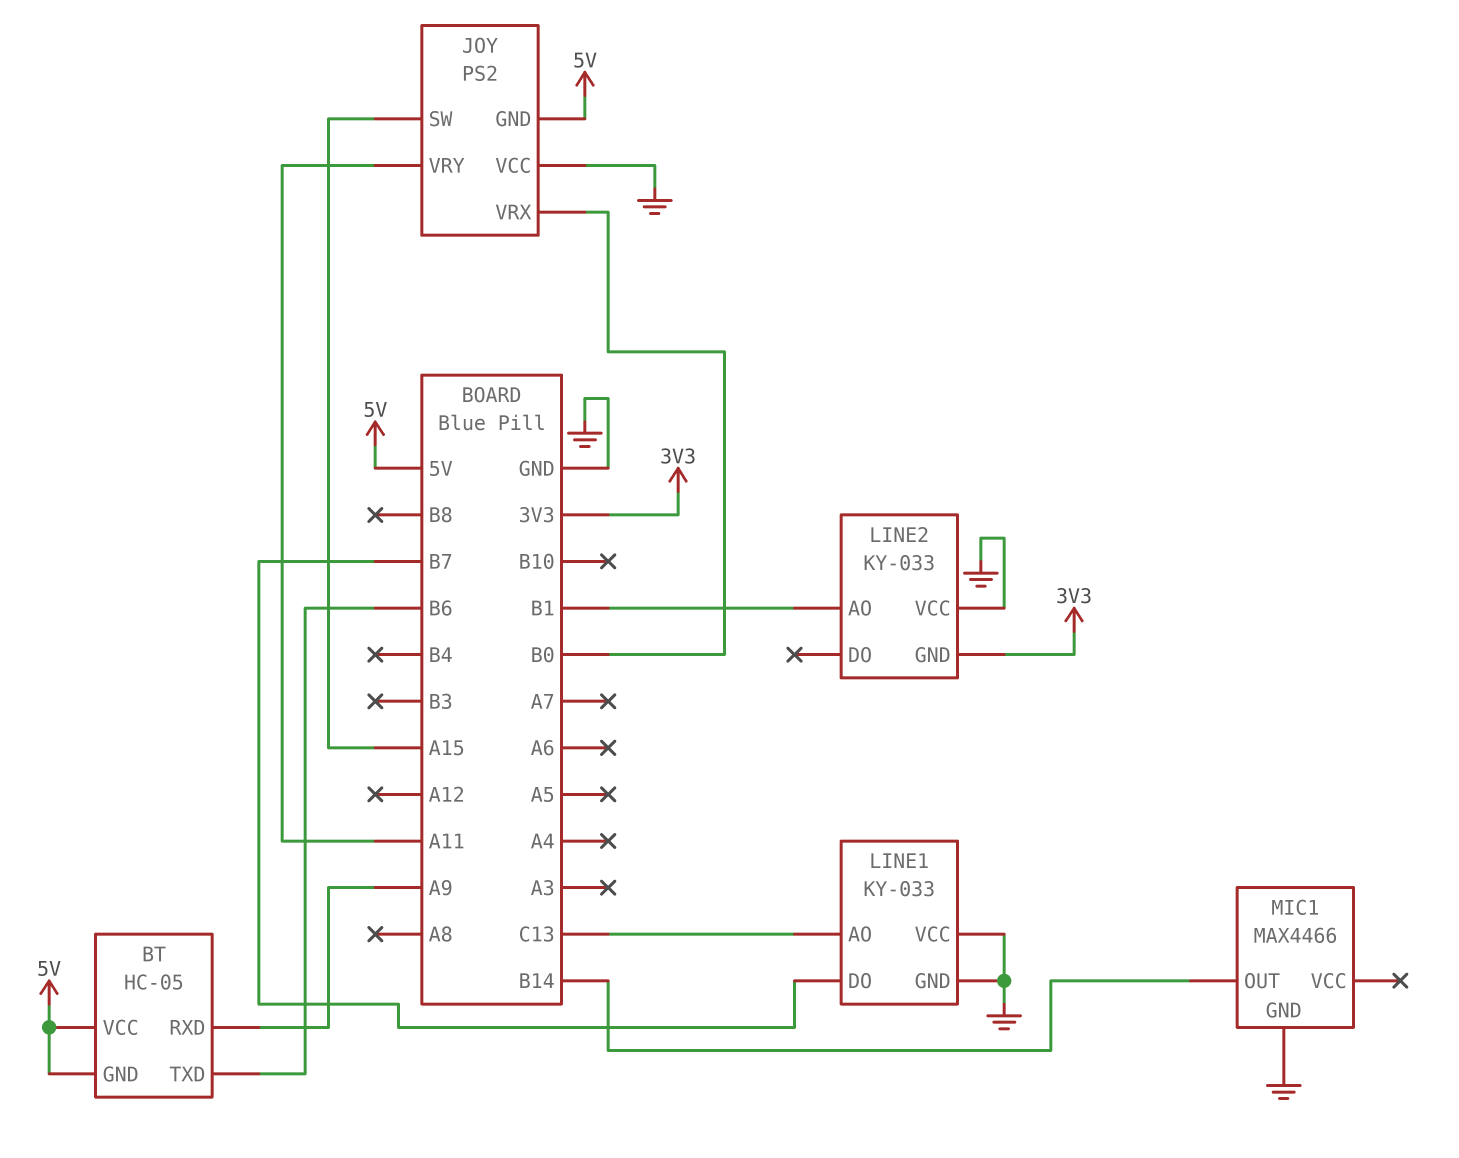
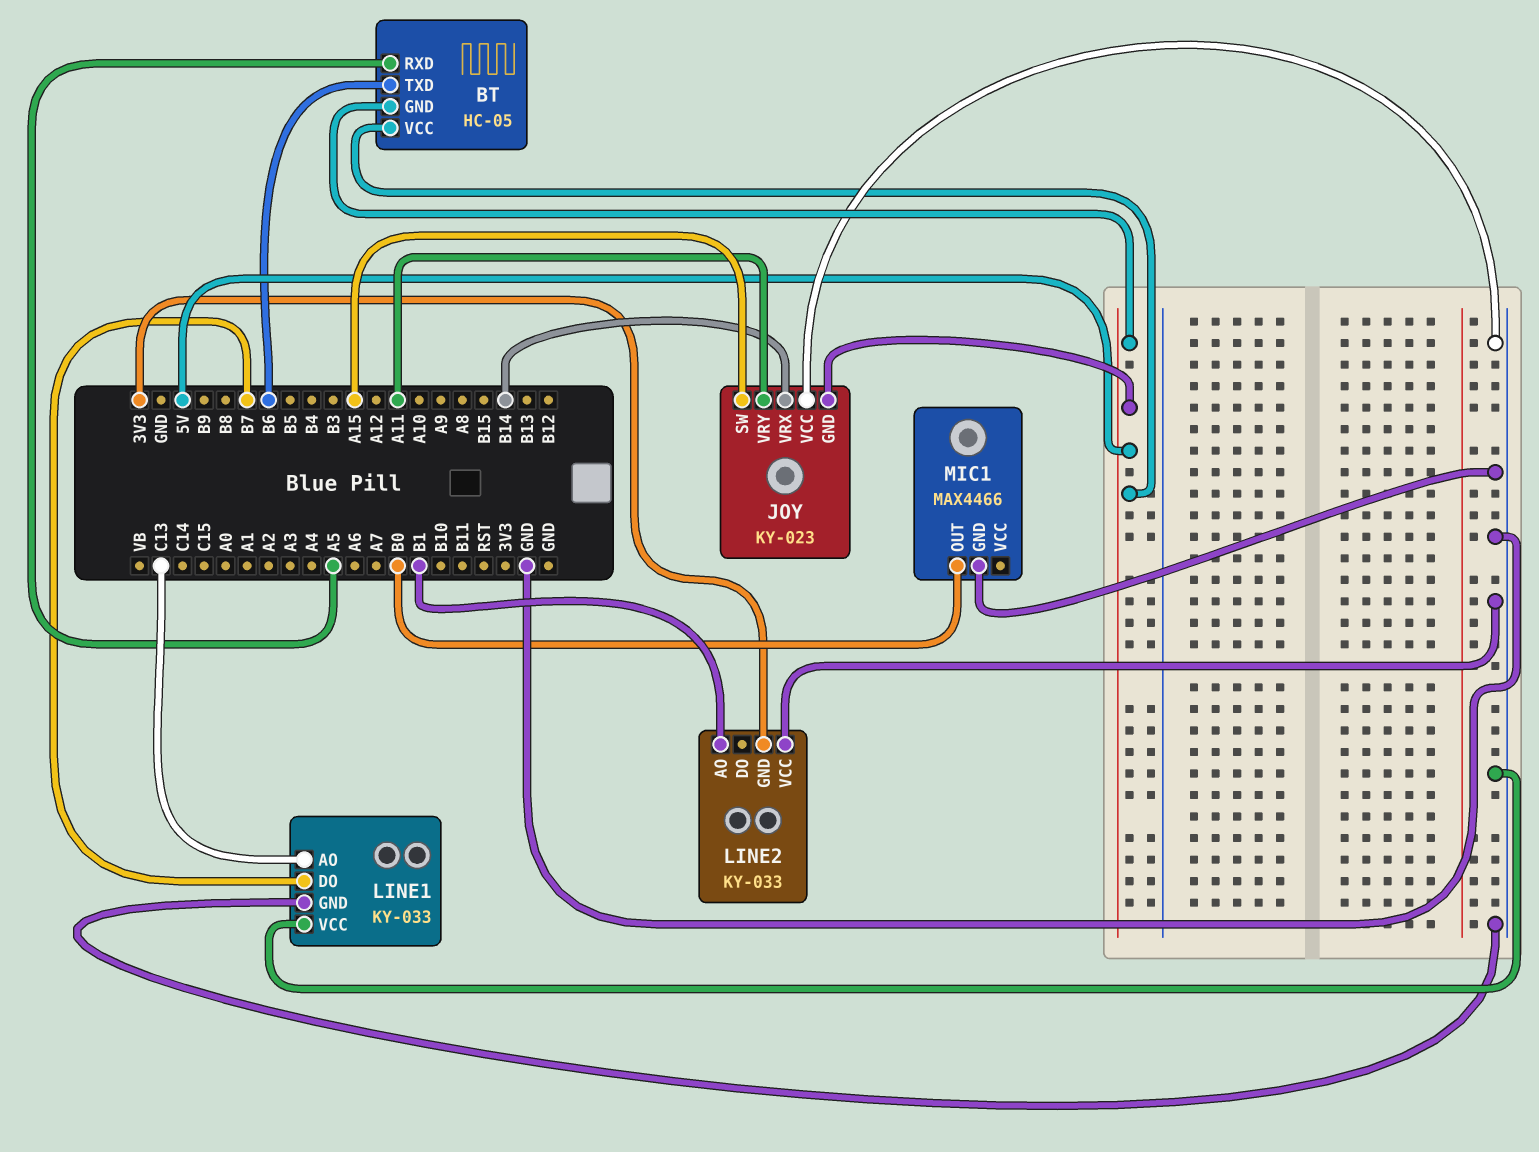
BT pin RXD: A9 -> A5
JOY: PS2 -> KY-023
JOY pin VRX: B0 -> B14
MIC1 pin OUT: B14 -> B0

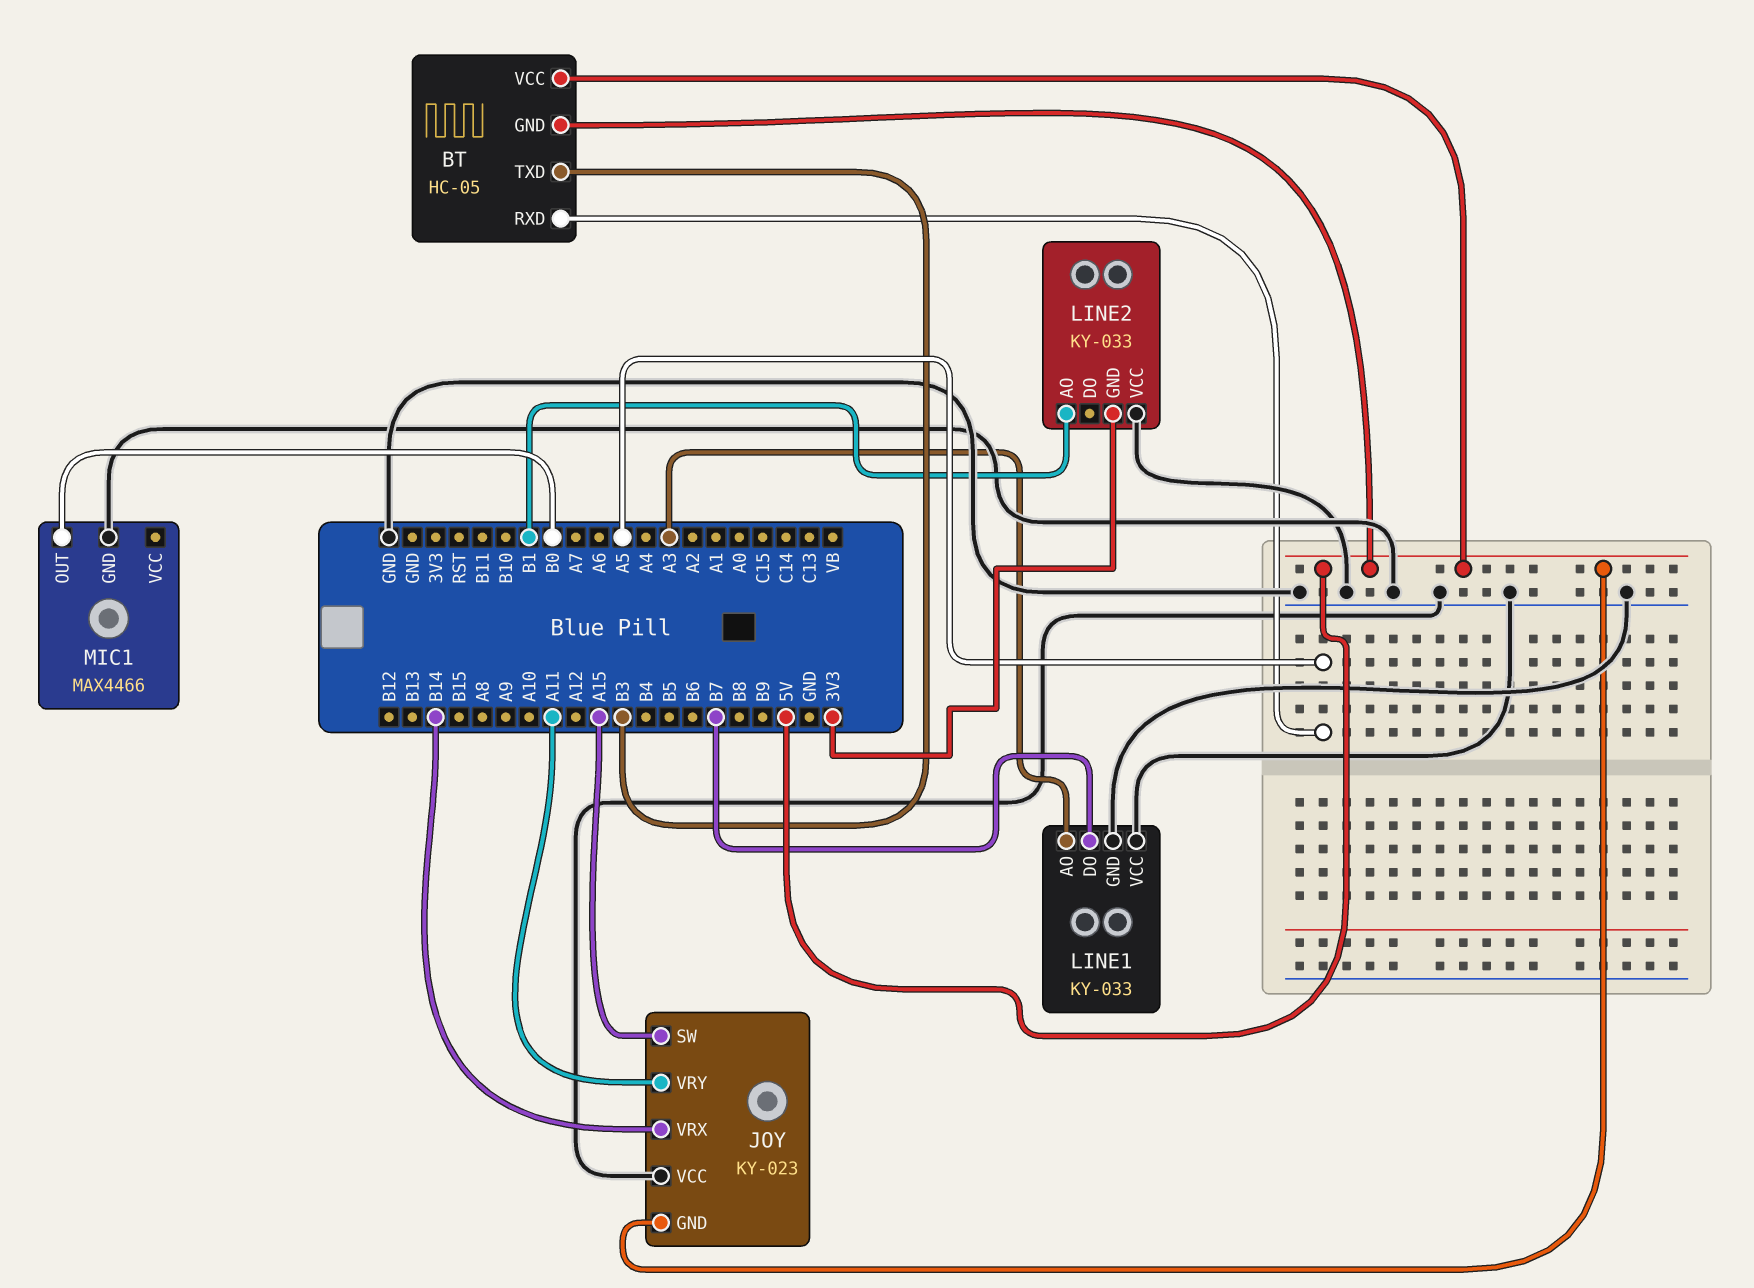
BT pin TXD: B6 -> B3
LINE1 pin AO: C13 -> A3

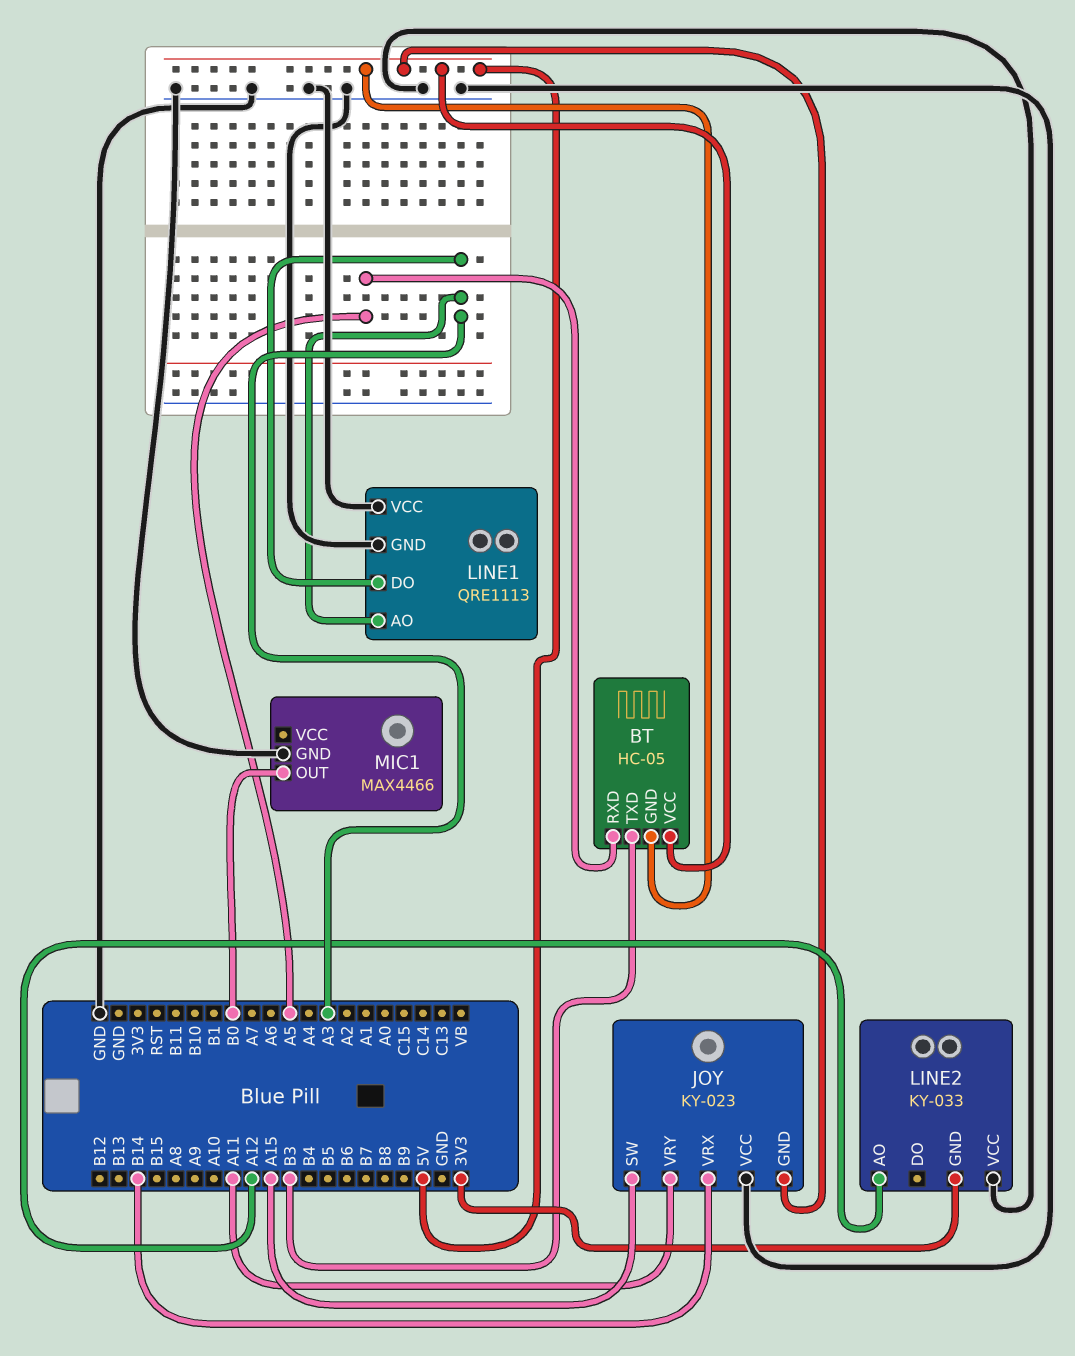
LINE1: KY-033 -> QRE1113
LINE1 pin DO: B7 -> A3
LINE2 pin AO: B1 -> A12

